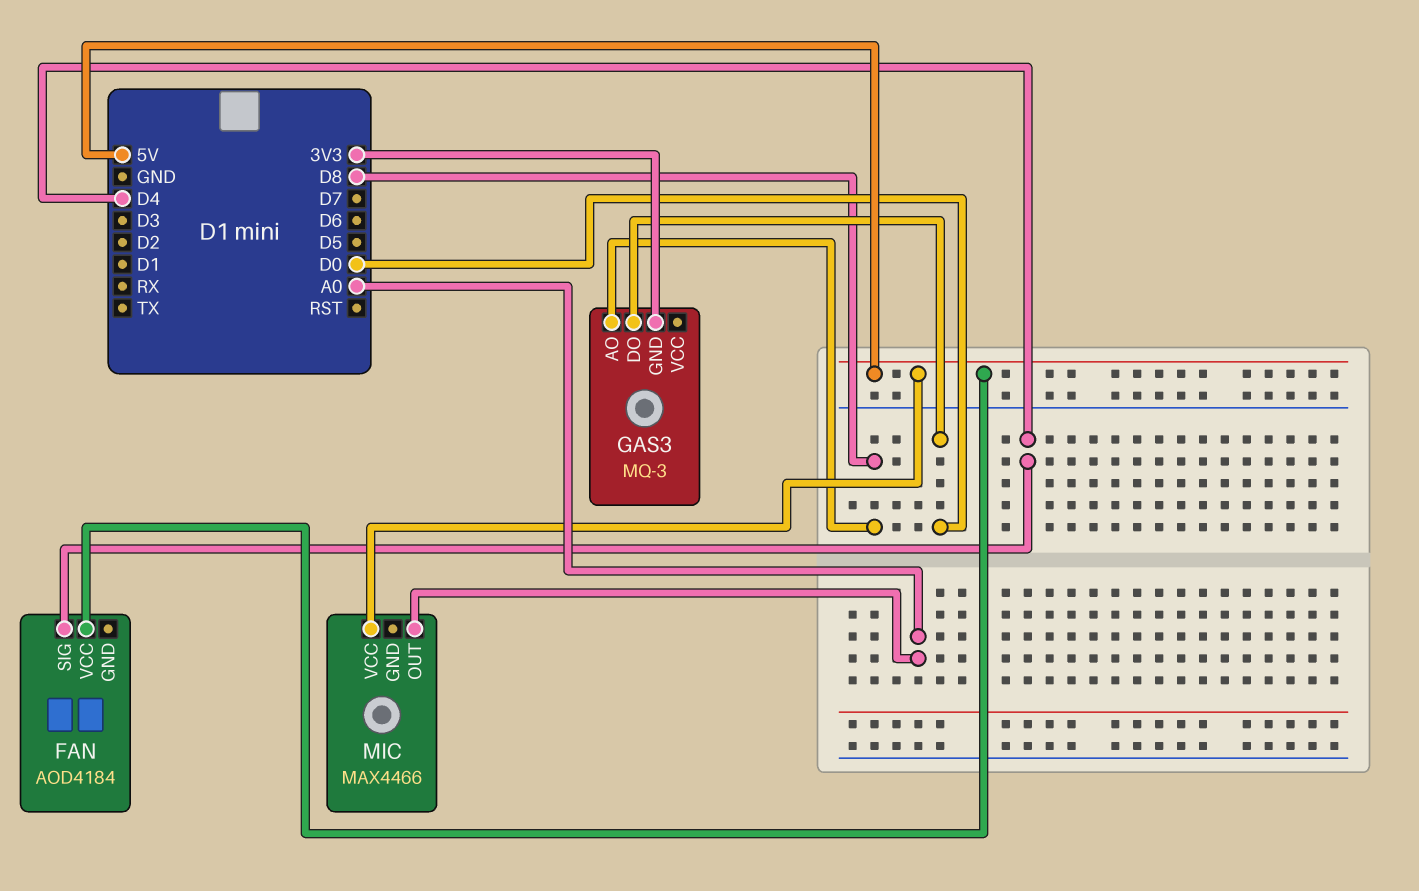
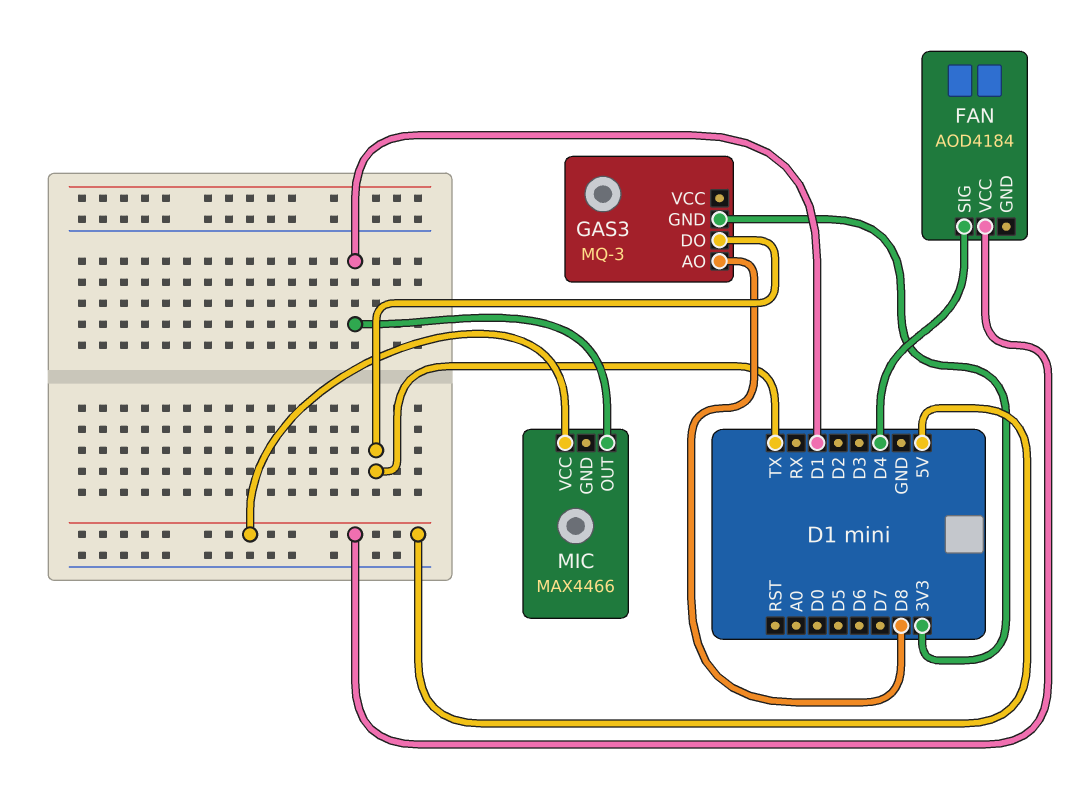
GAS3 pin DO: D0 -> TX
MIC pin OUT: A0 -> D1

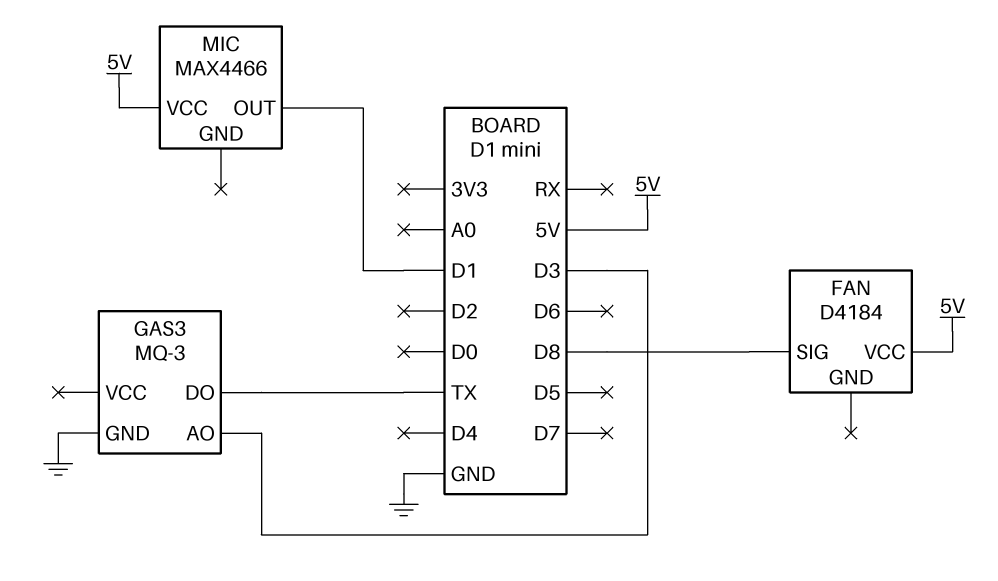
FAN: AOD4184 -> D4184
FAN pin SIG: D4 -> D8
GAS3 pin AO: D8 -> D3
GAS3 pin GND: 3V3 -> GND

